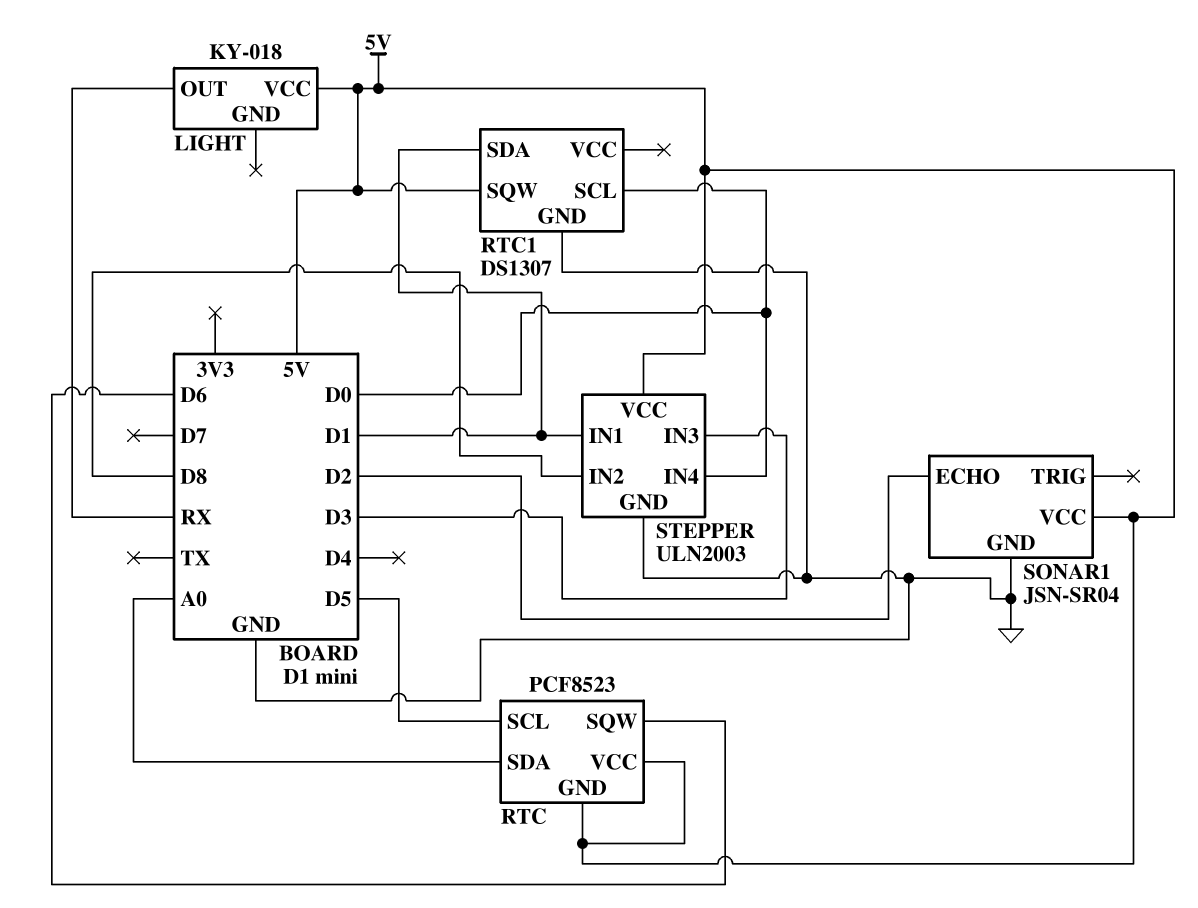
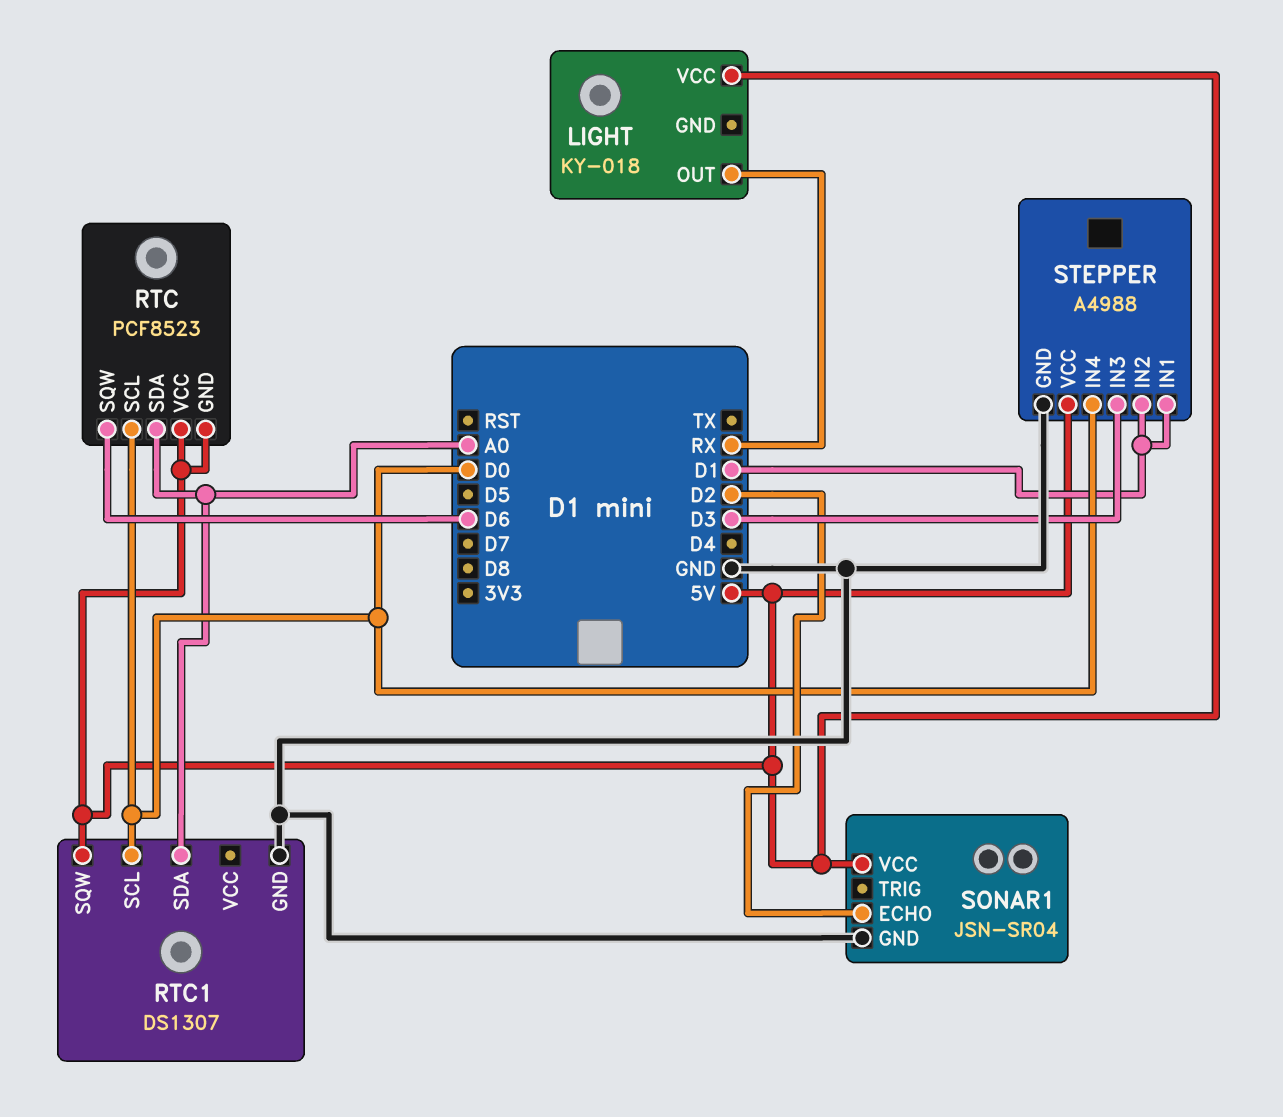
RTC pin SCL: D5 -> D0
RTC1 pin SDA: D1 -> A0
STEPPER: ULN2003 -> A4988
STEPPER pin IN2: D8 -> D1

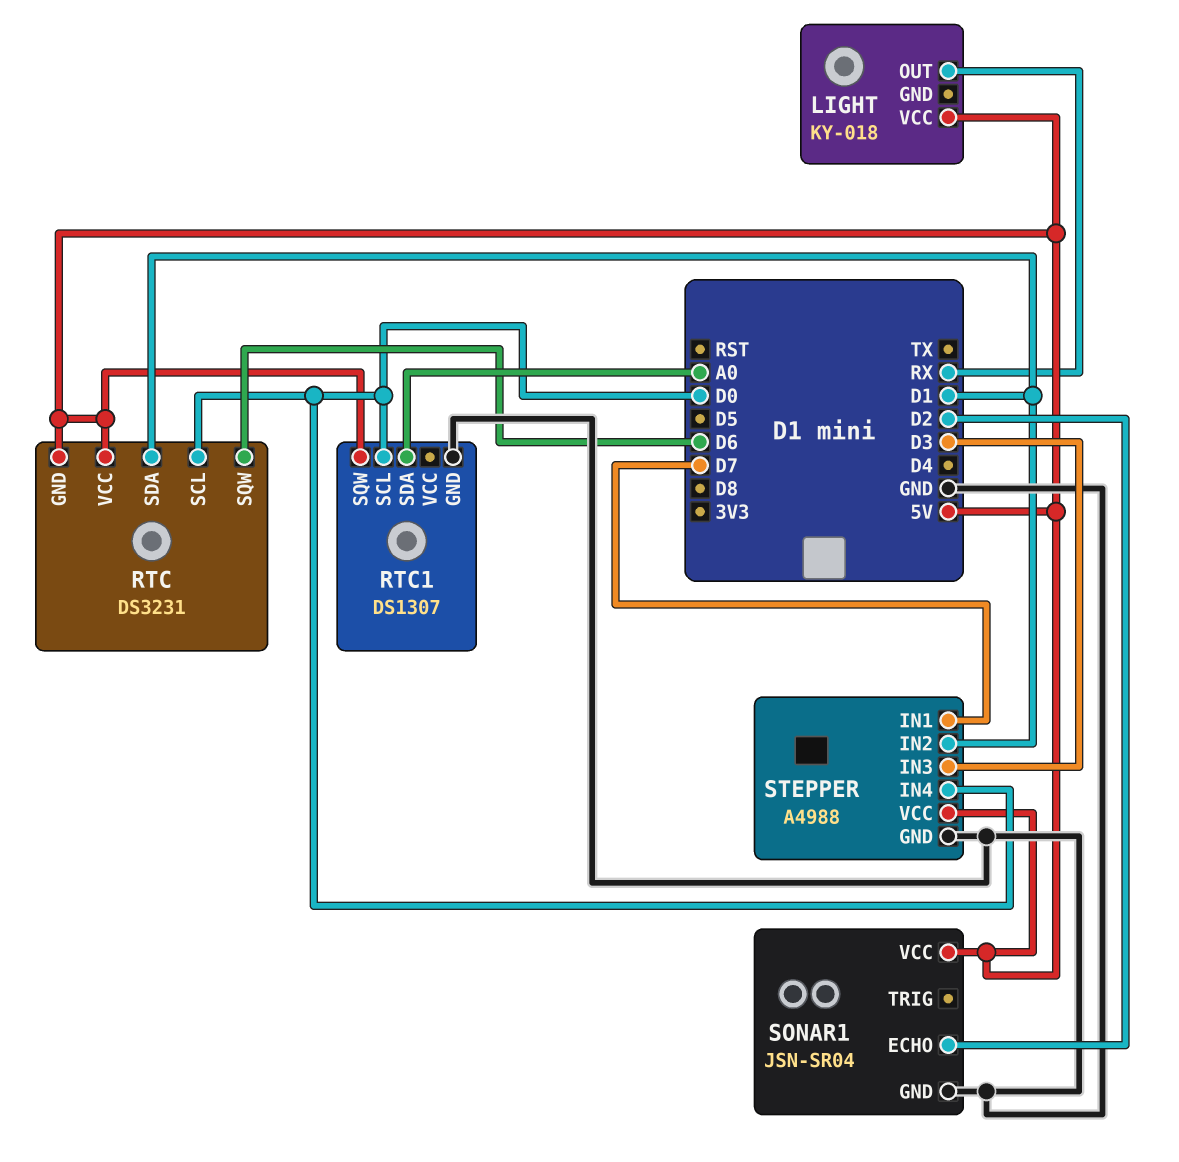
RTC: PCF8523 -> DS3231
RTC pin SDA: A0 -> D1
STEPPER pin IN1: D1 -> D7

